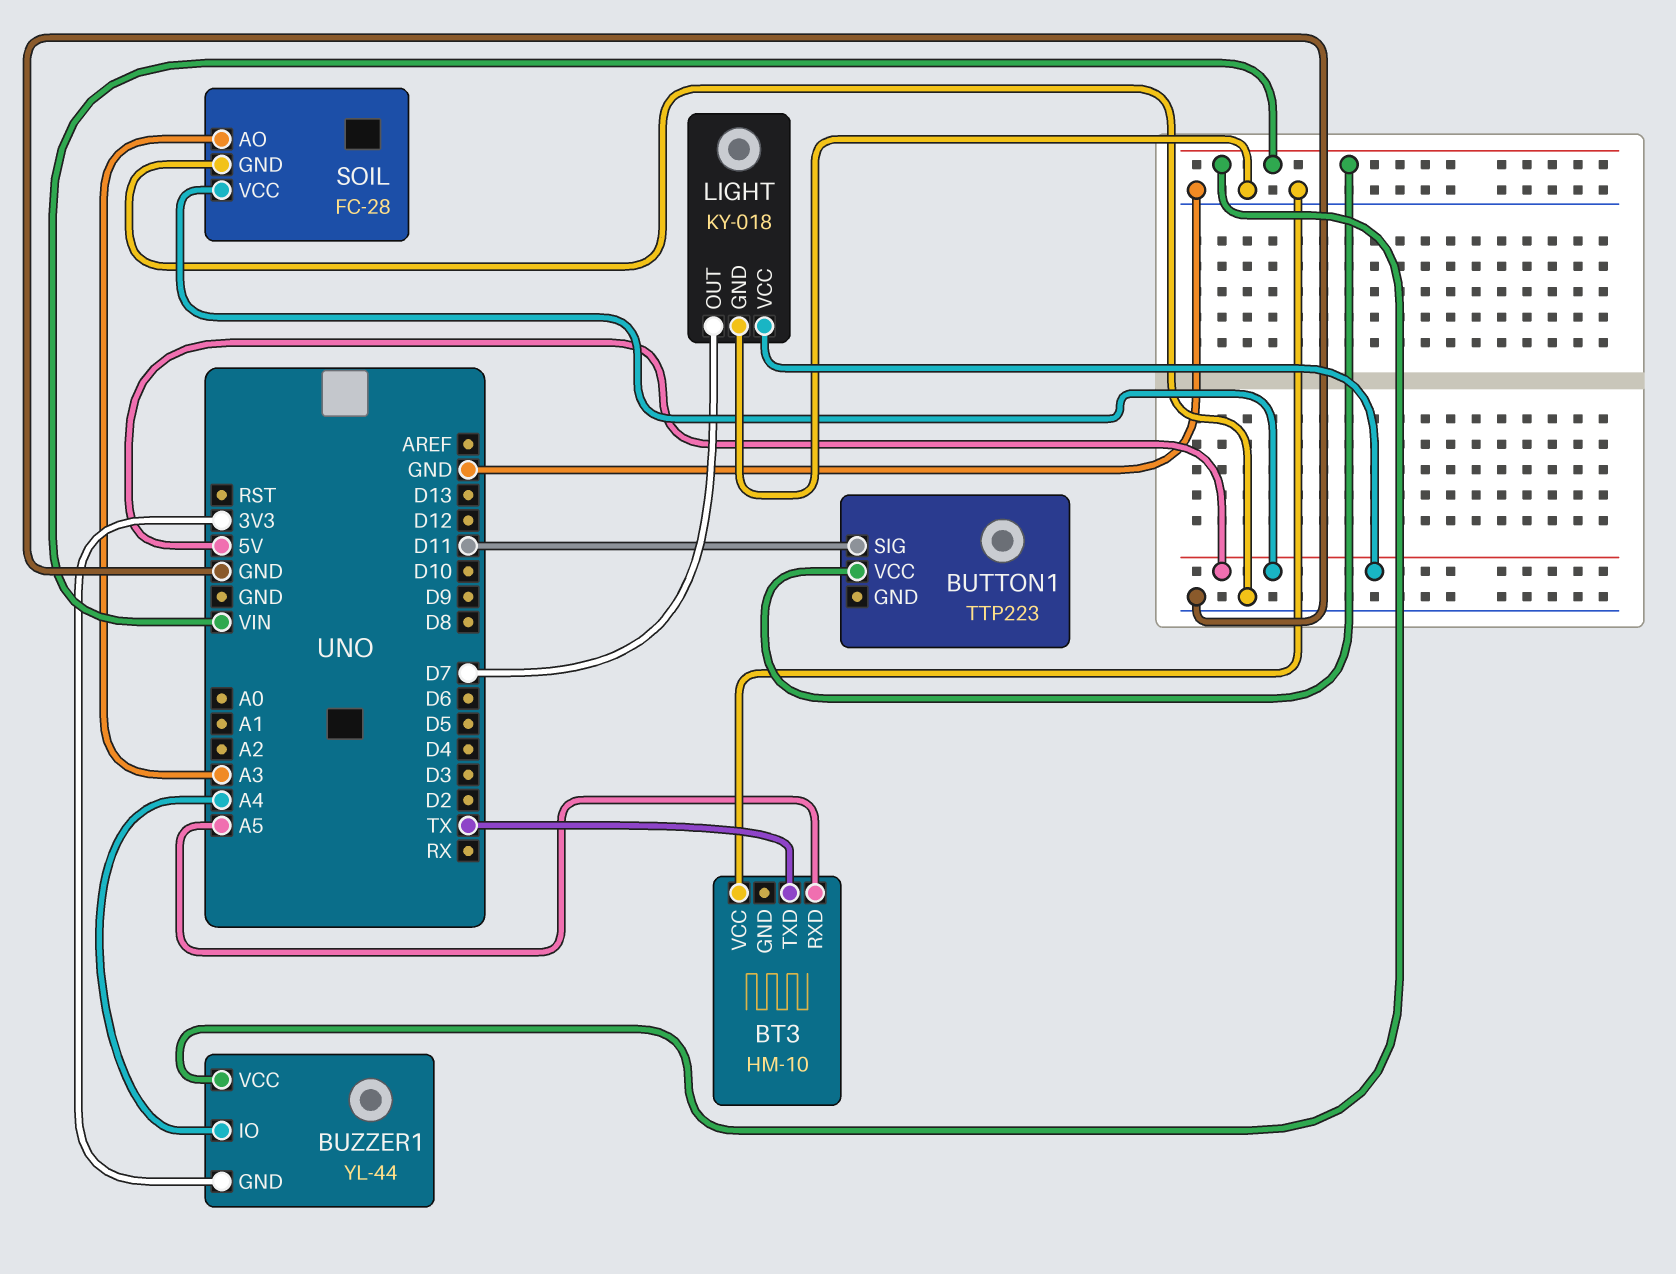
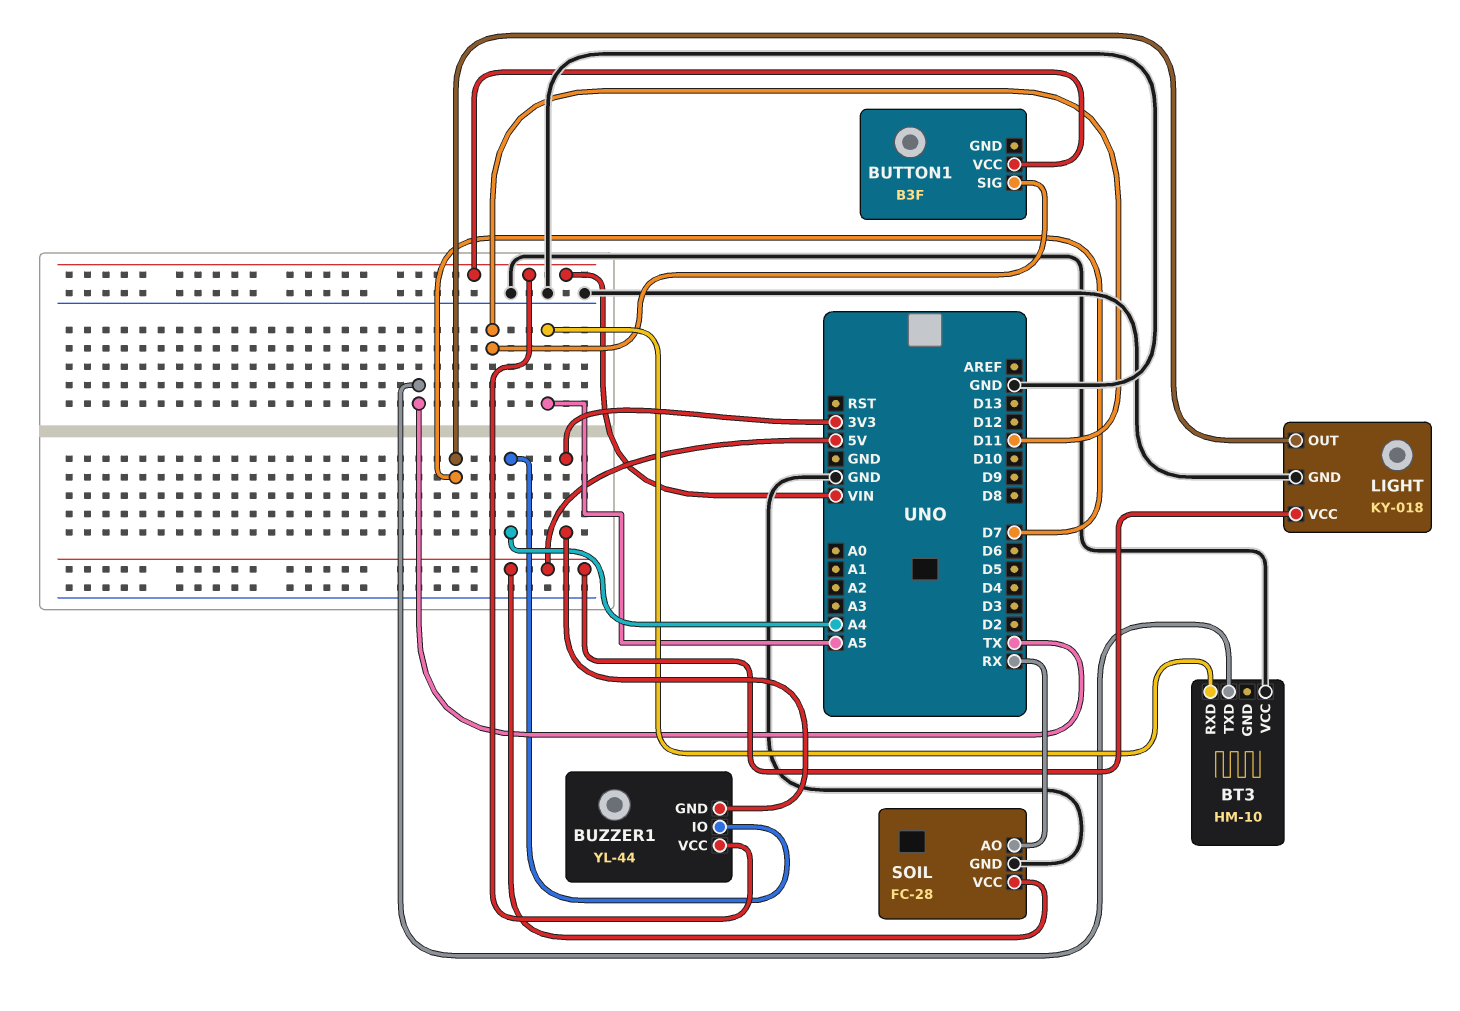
BUTTON1: TTP223 -> B3F
SOIL pin AO: A3 -> RX

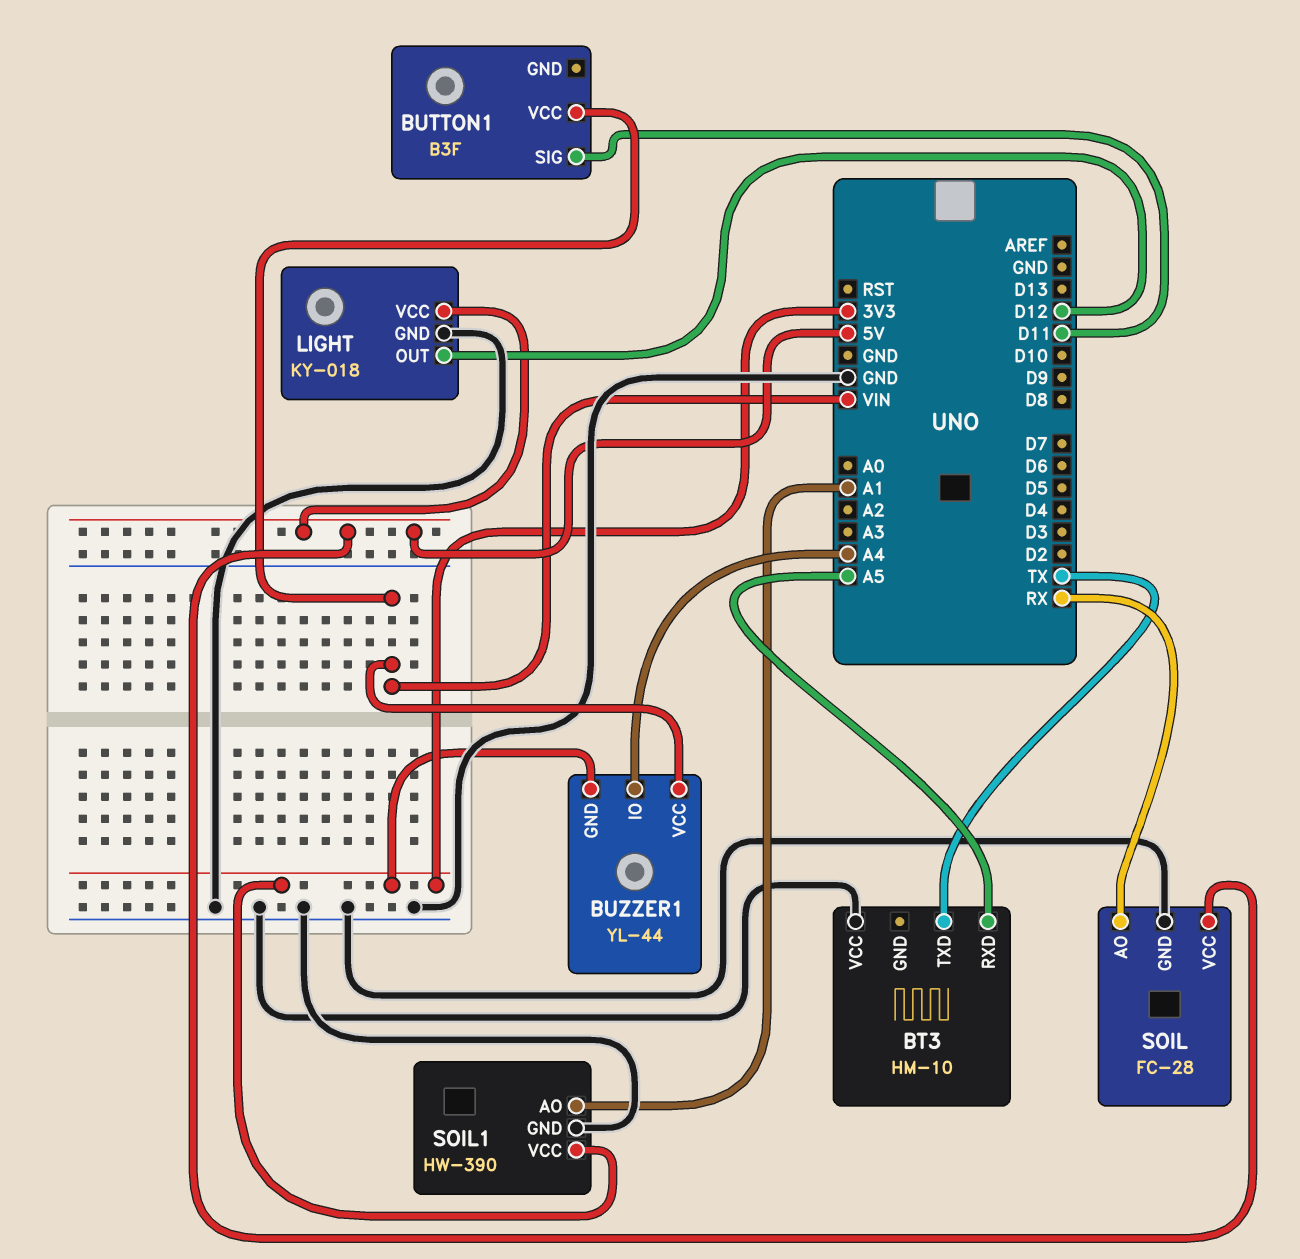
LIGHT pin OUT: D7 -> D12
SOIL1: none -> HW-390
SOIL1 pin AO: none -> A1
SOIL1 pin GND: none -> GND
SOIL1 pin VCC: none -> 3V3

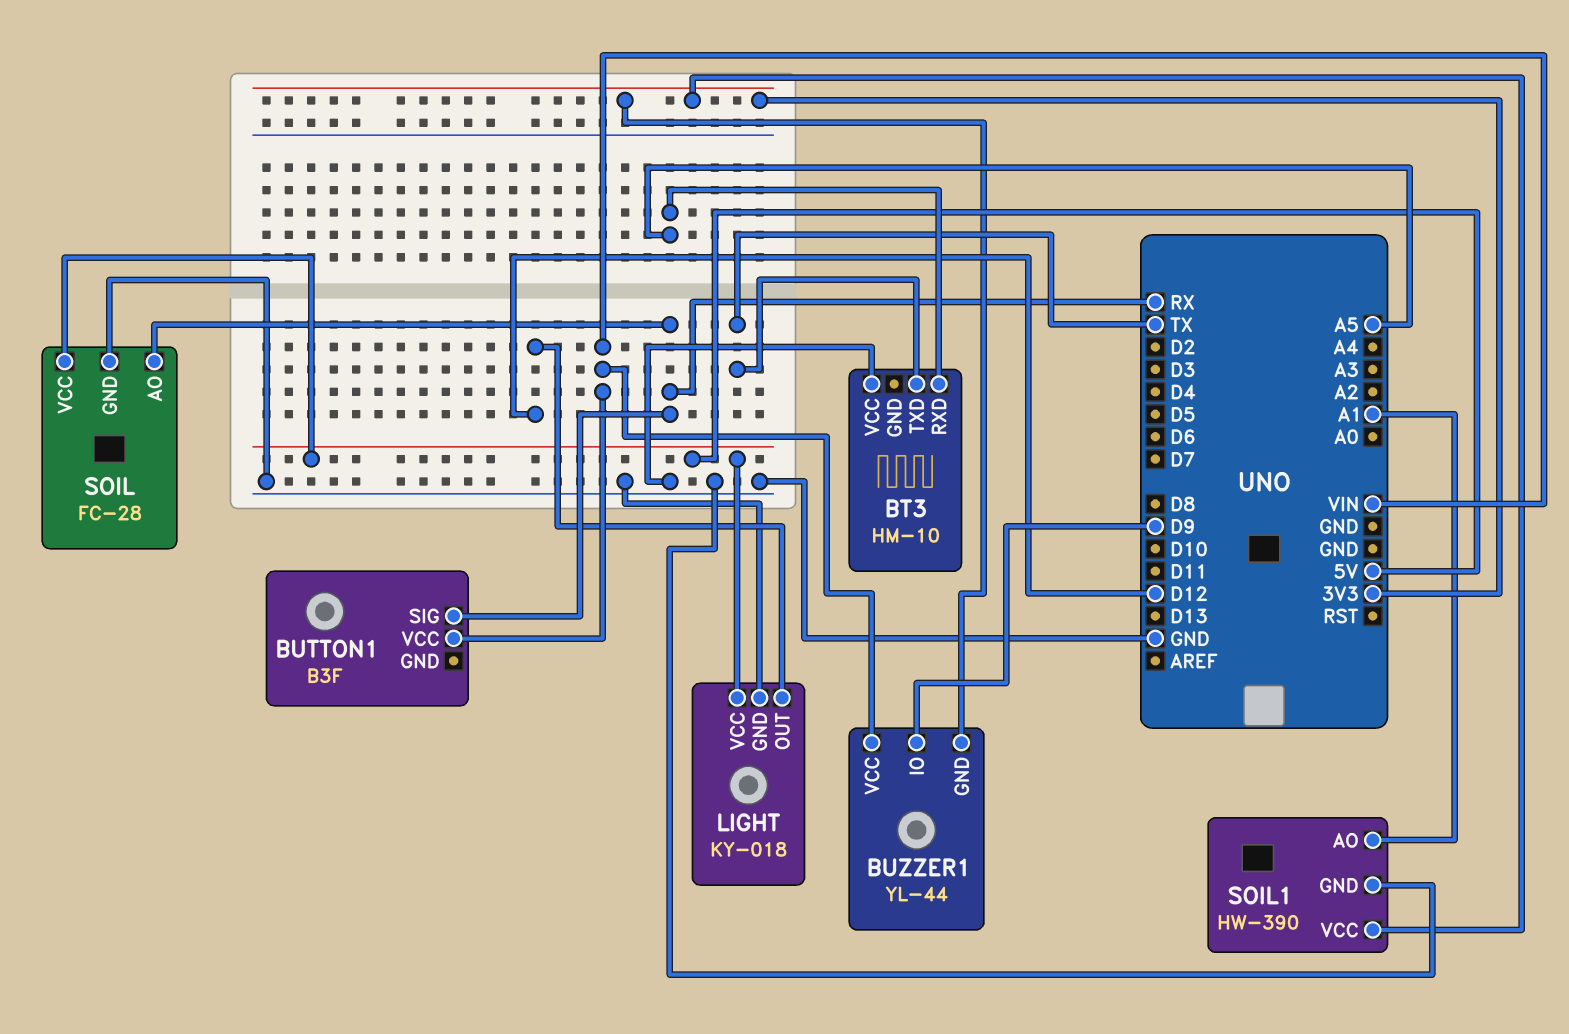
BUTTON1 pin SIG: D11 -> RX
BUZZER1 pin IO: A4 -> D9

